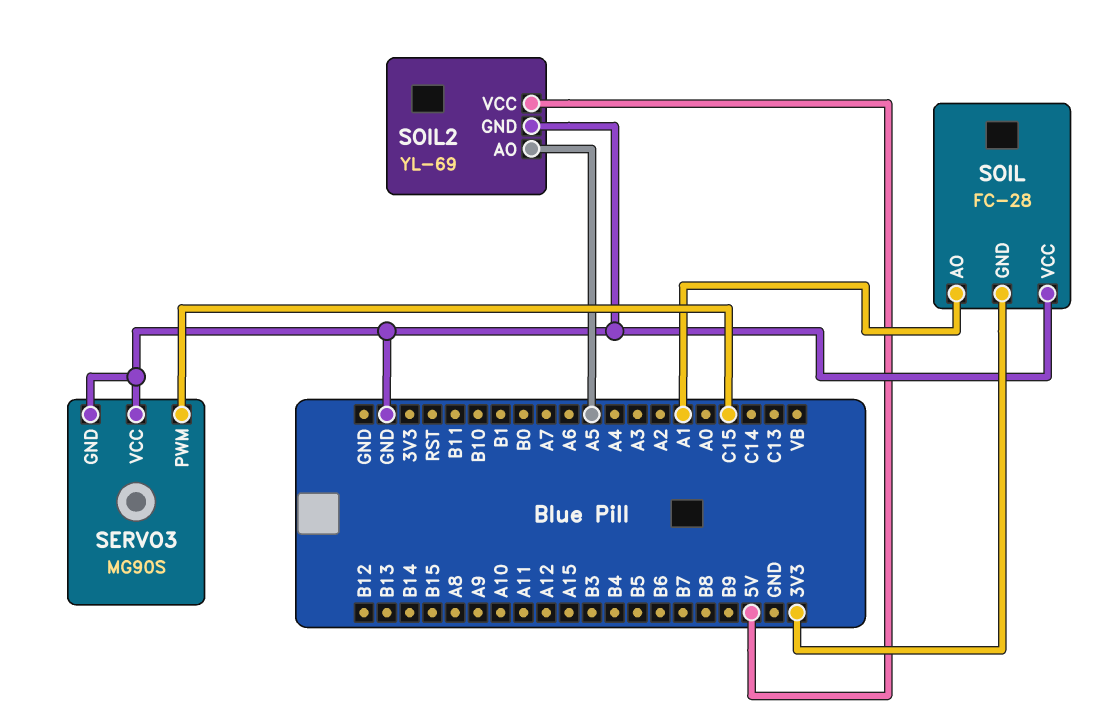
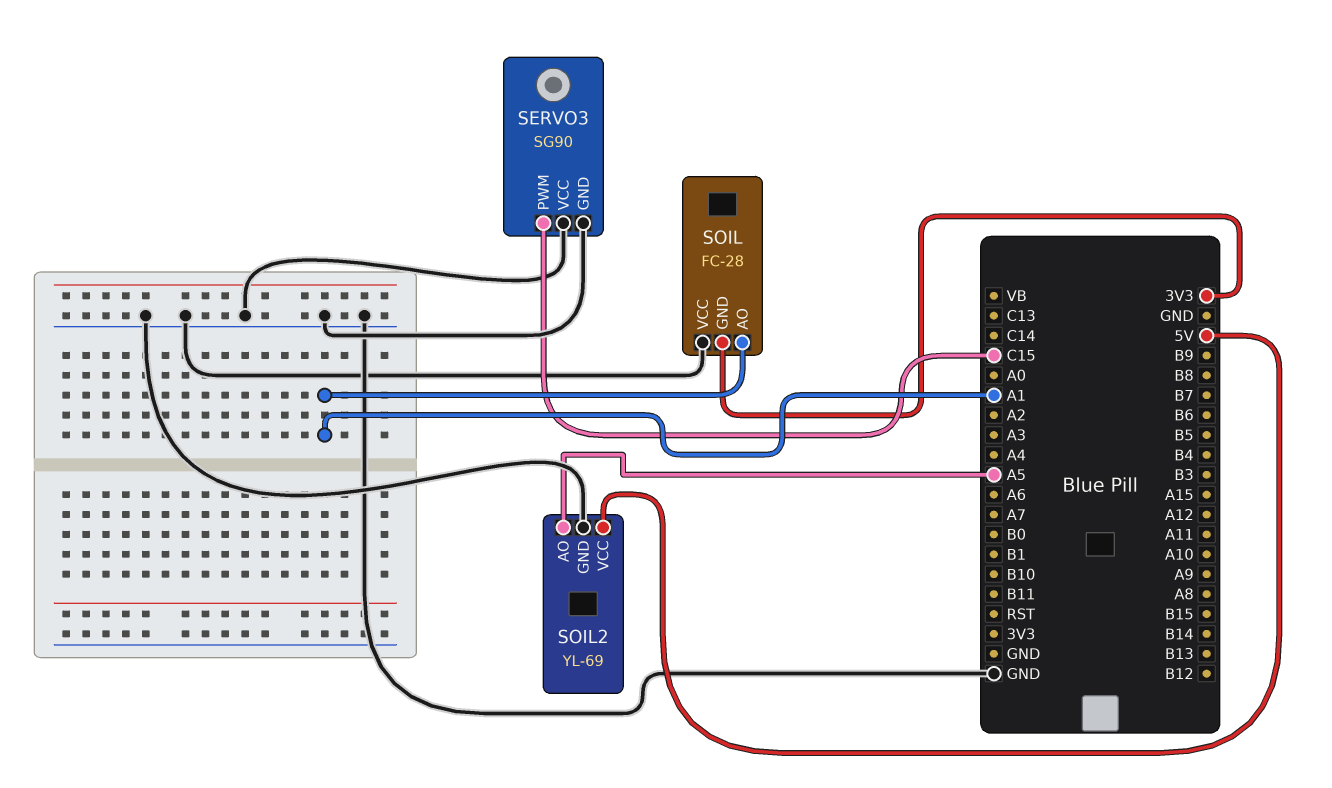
SERVO3: MG90S -> SG90

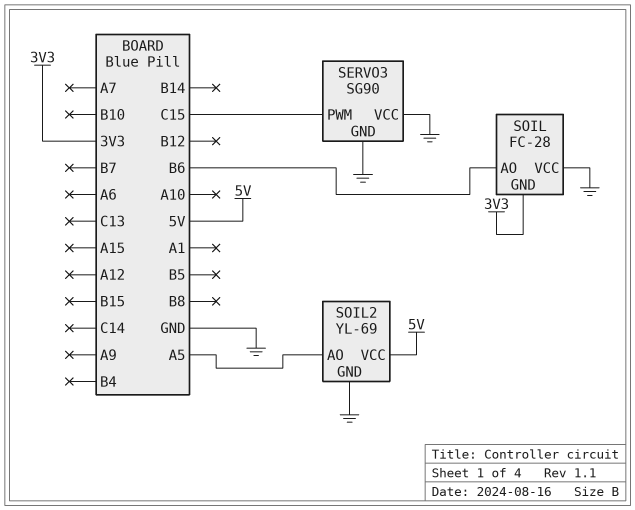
SOIL pin AO: A1 -> B6

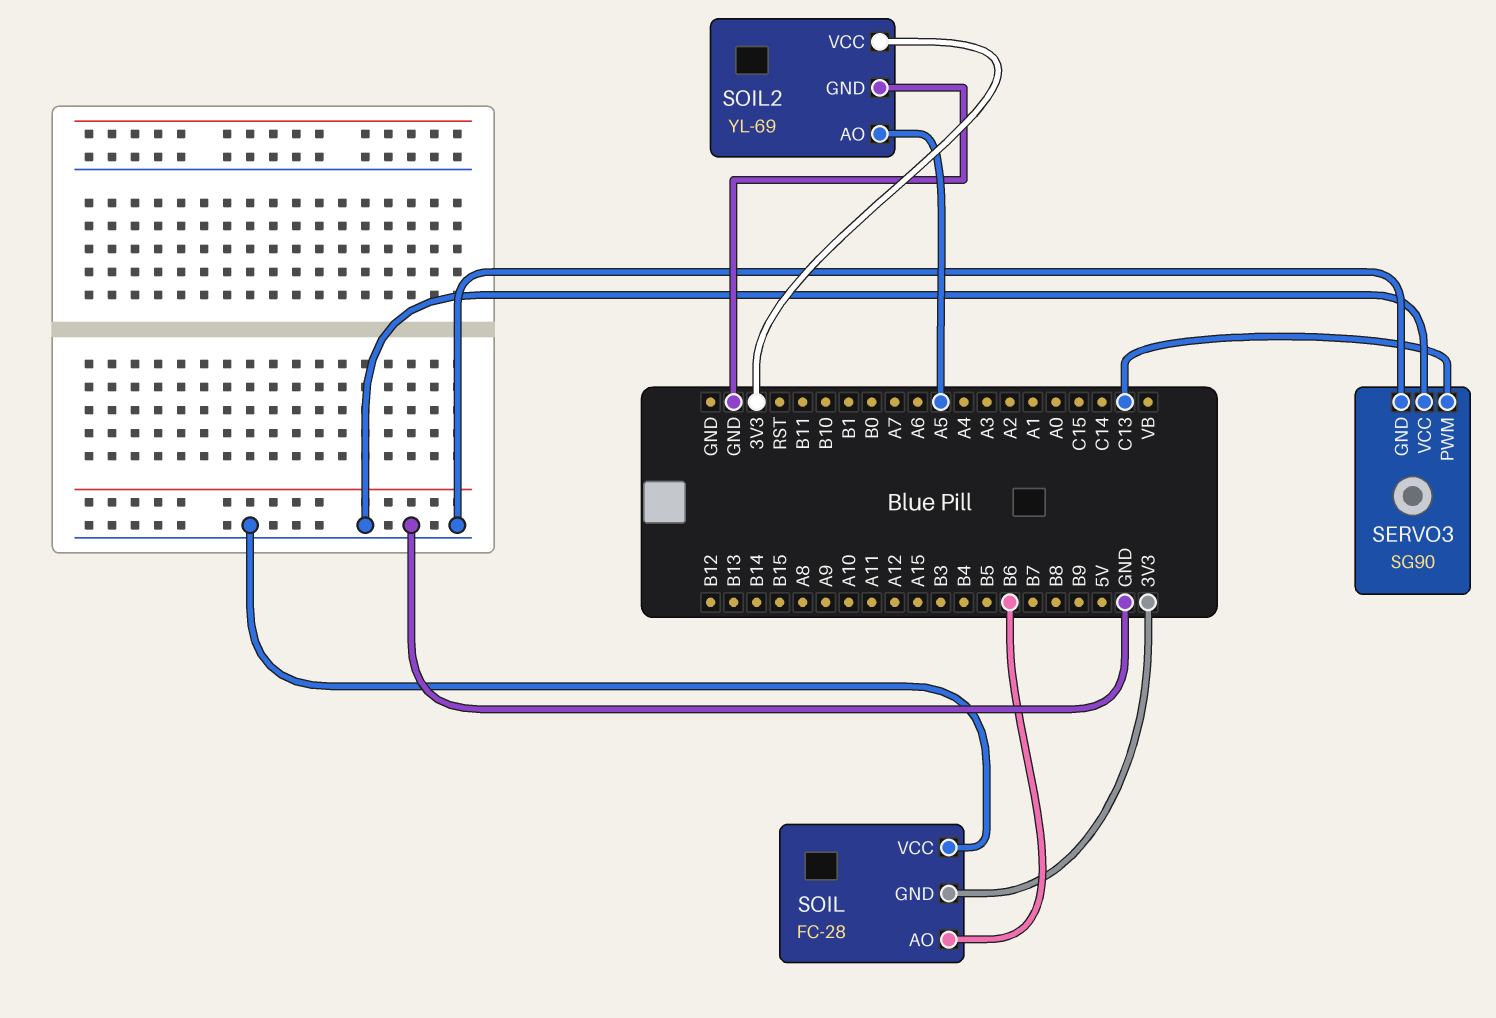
SERVO3 pin PWM: C15 -> C13
SOIL2 pin VCC: 5V -> 3V3

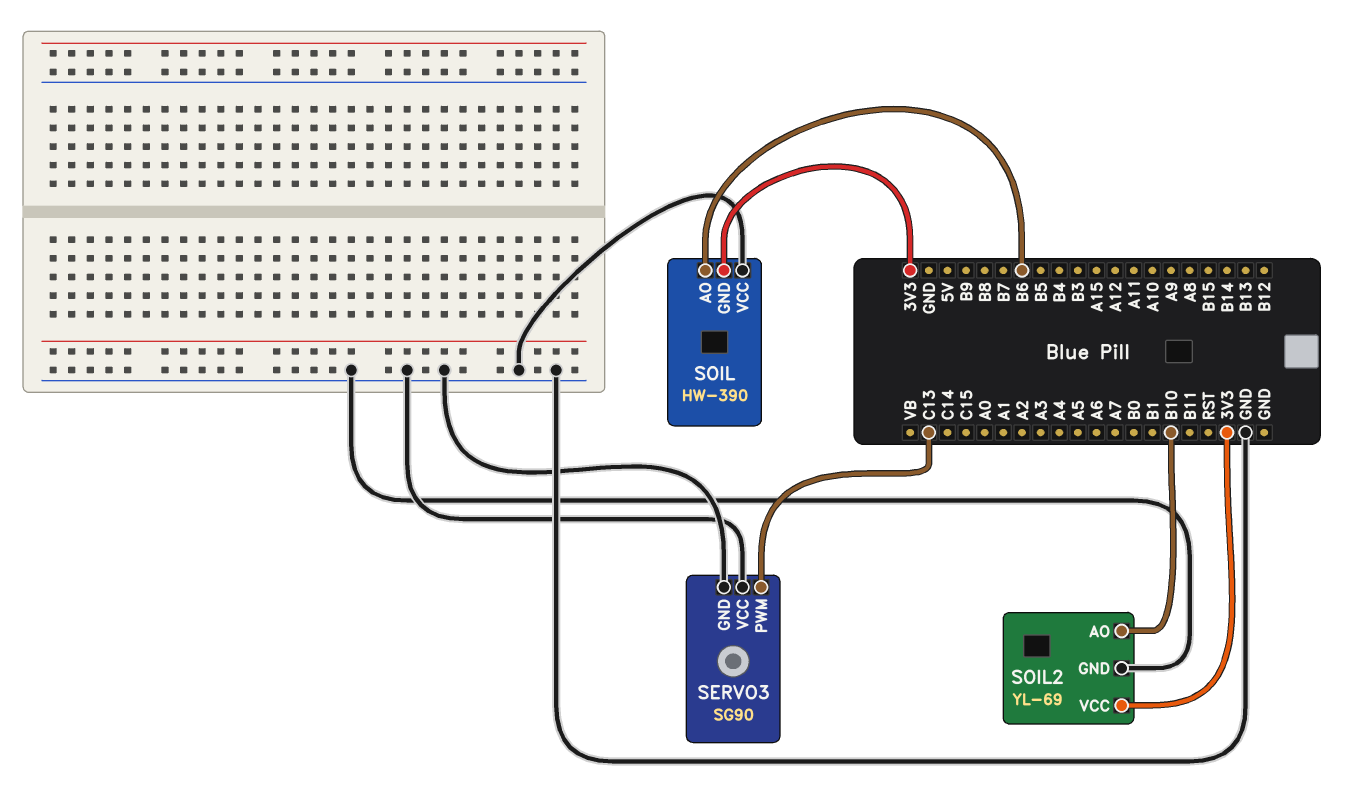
SOIL: FC-28 -> HW-390
SOIL2 pin AO: A5 -> B10

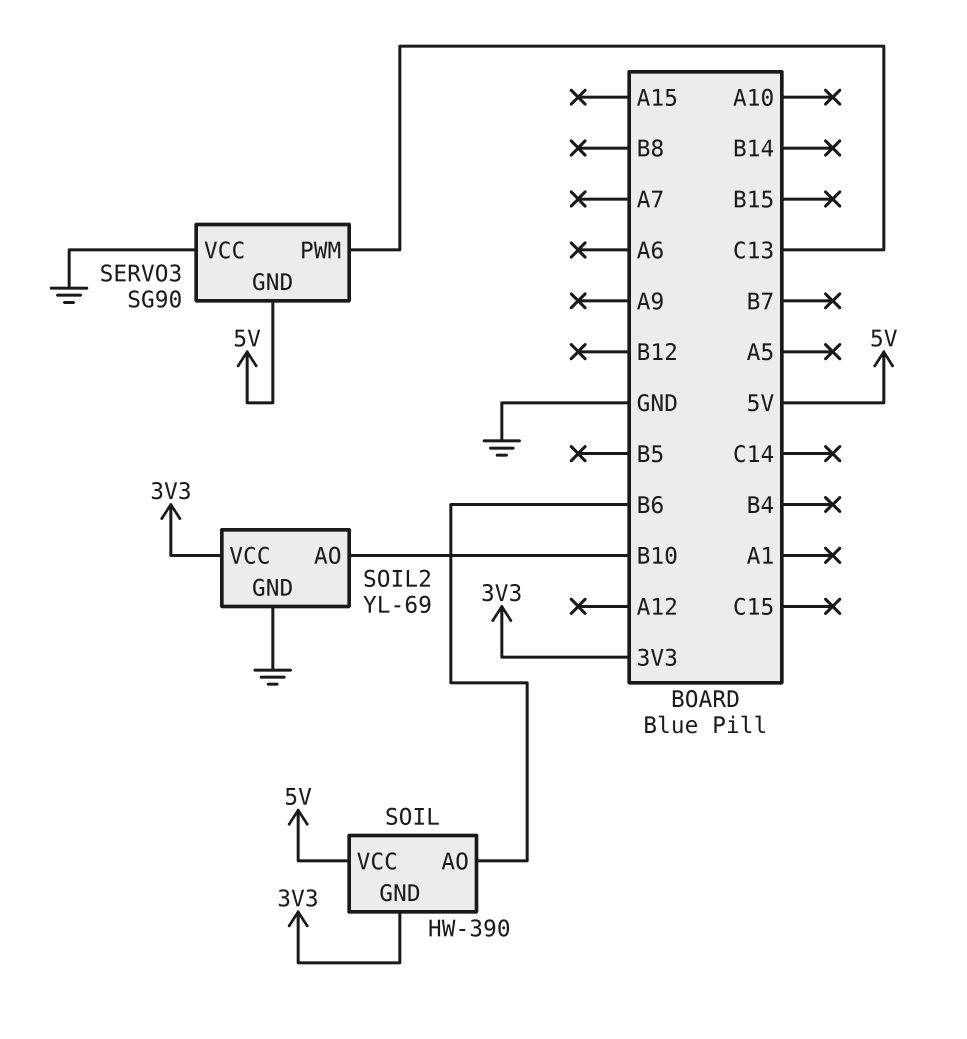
SERVO3 pin GND: GND -> 5V
SOIL pin VCC: GND -> 5V

